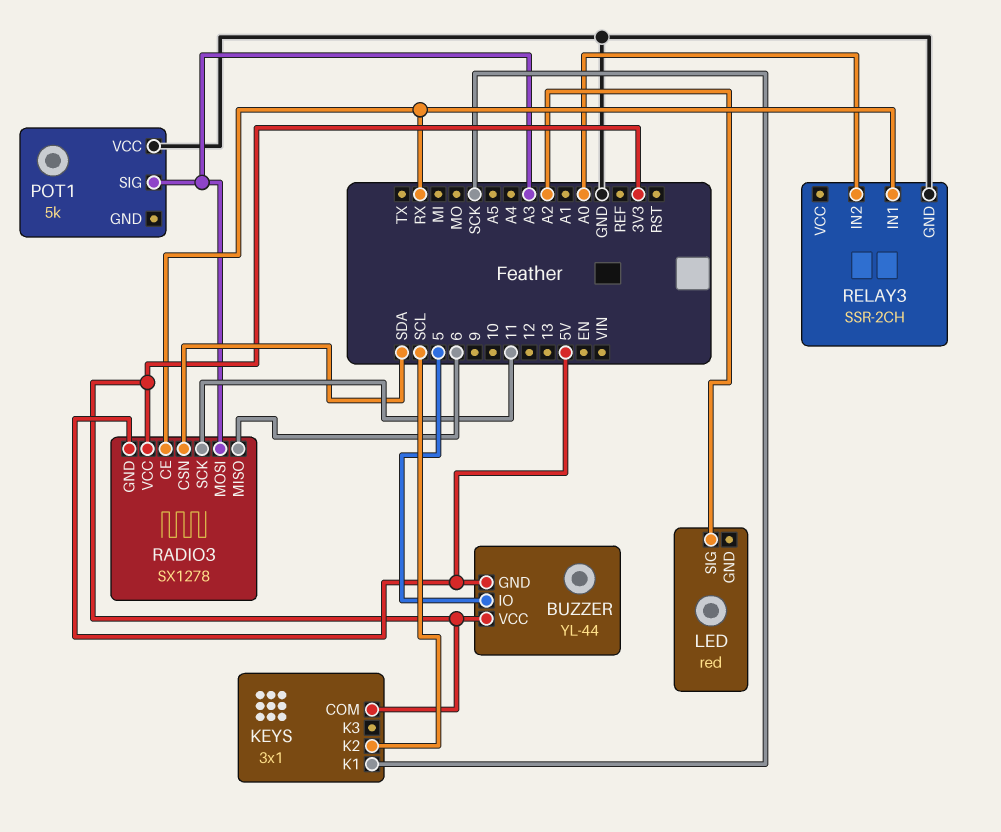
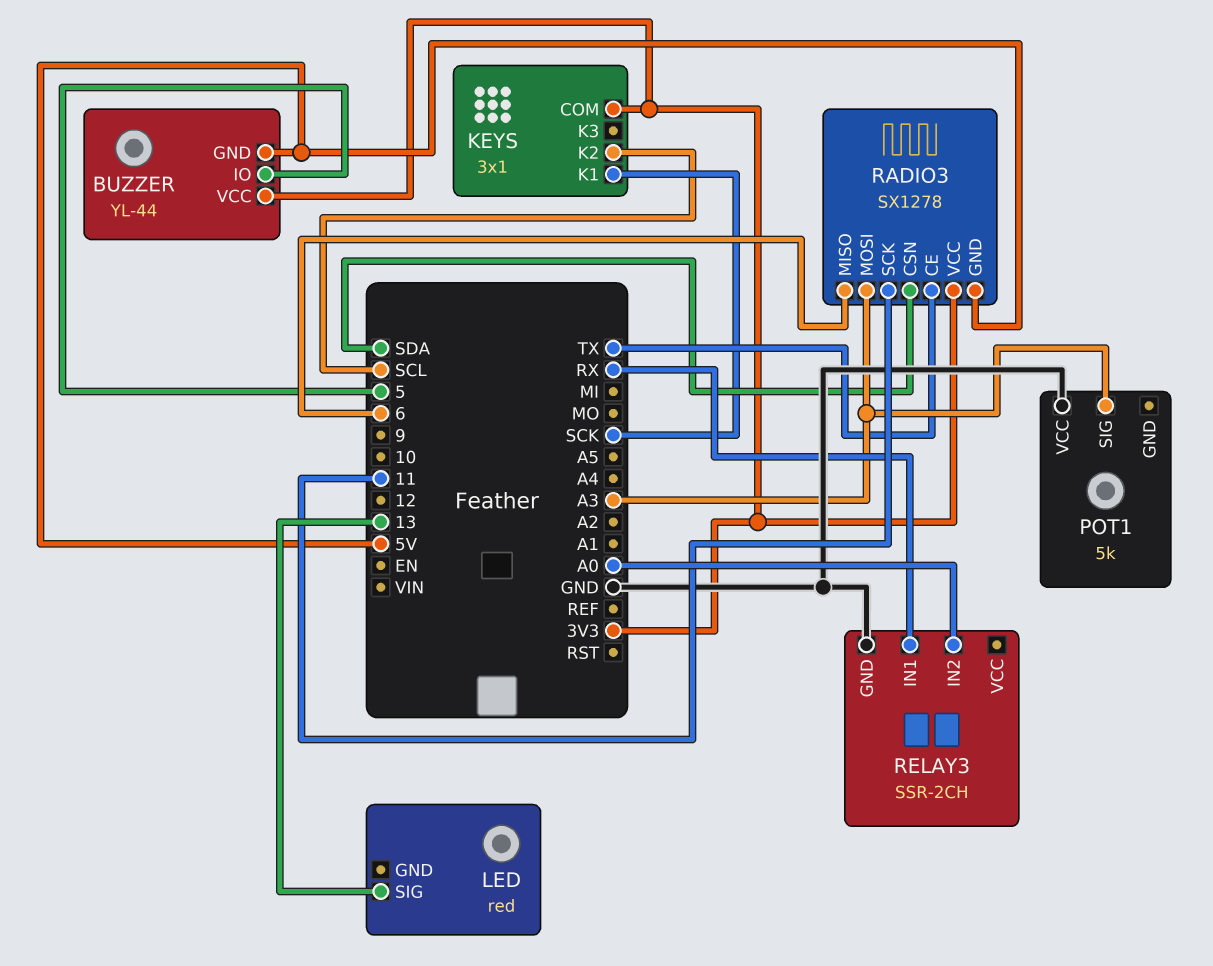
LED pin SIG: A2 -> 13
RADIO3 pin CE: RX -> TX

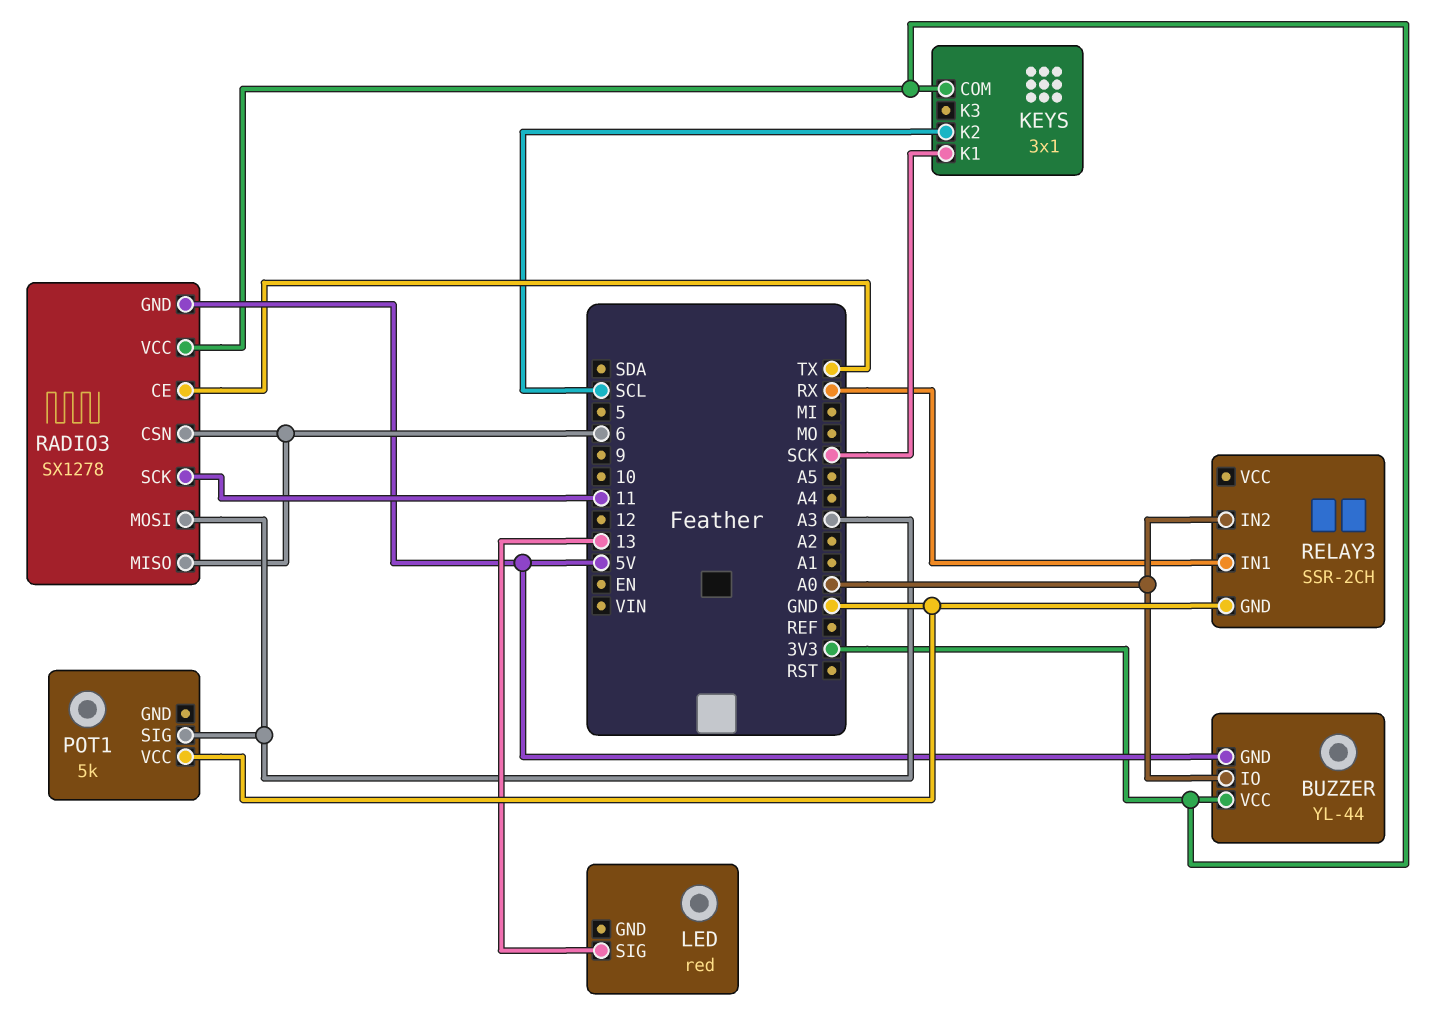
BUZZER pin IO: 5 -> A0
RADIO3 pin CSN: SDA -> 6

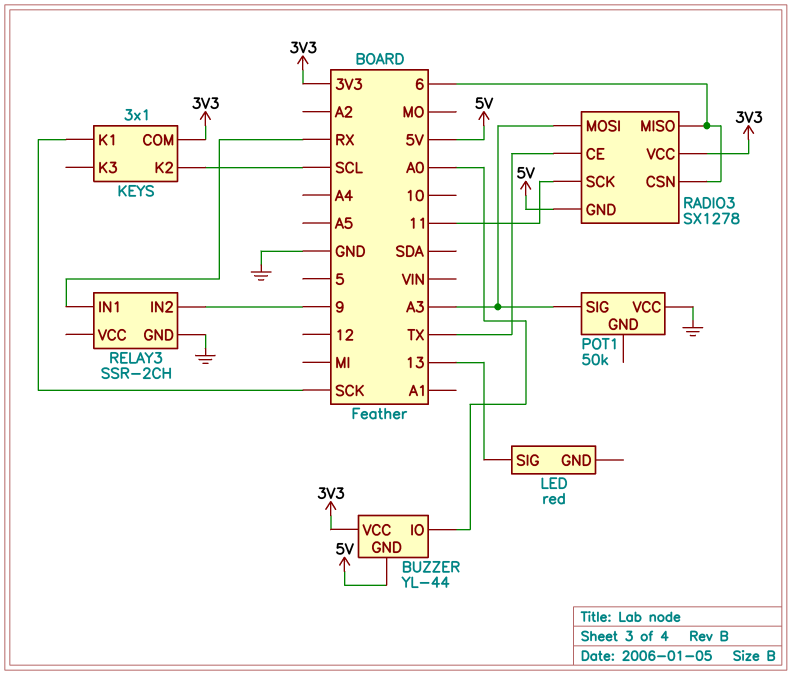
POT1: 5k -> 50k
RELAY3 pin IN2: A0 -> 9

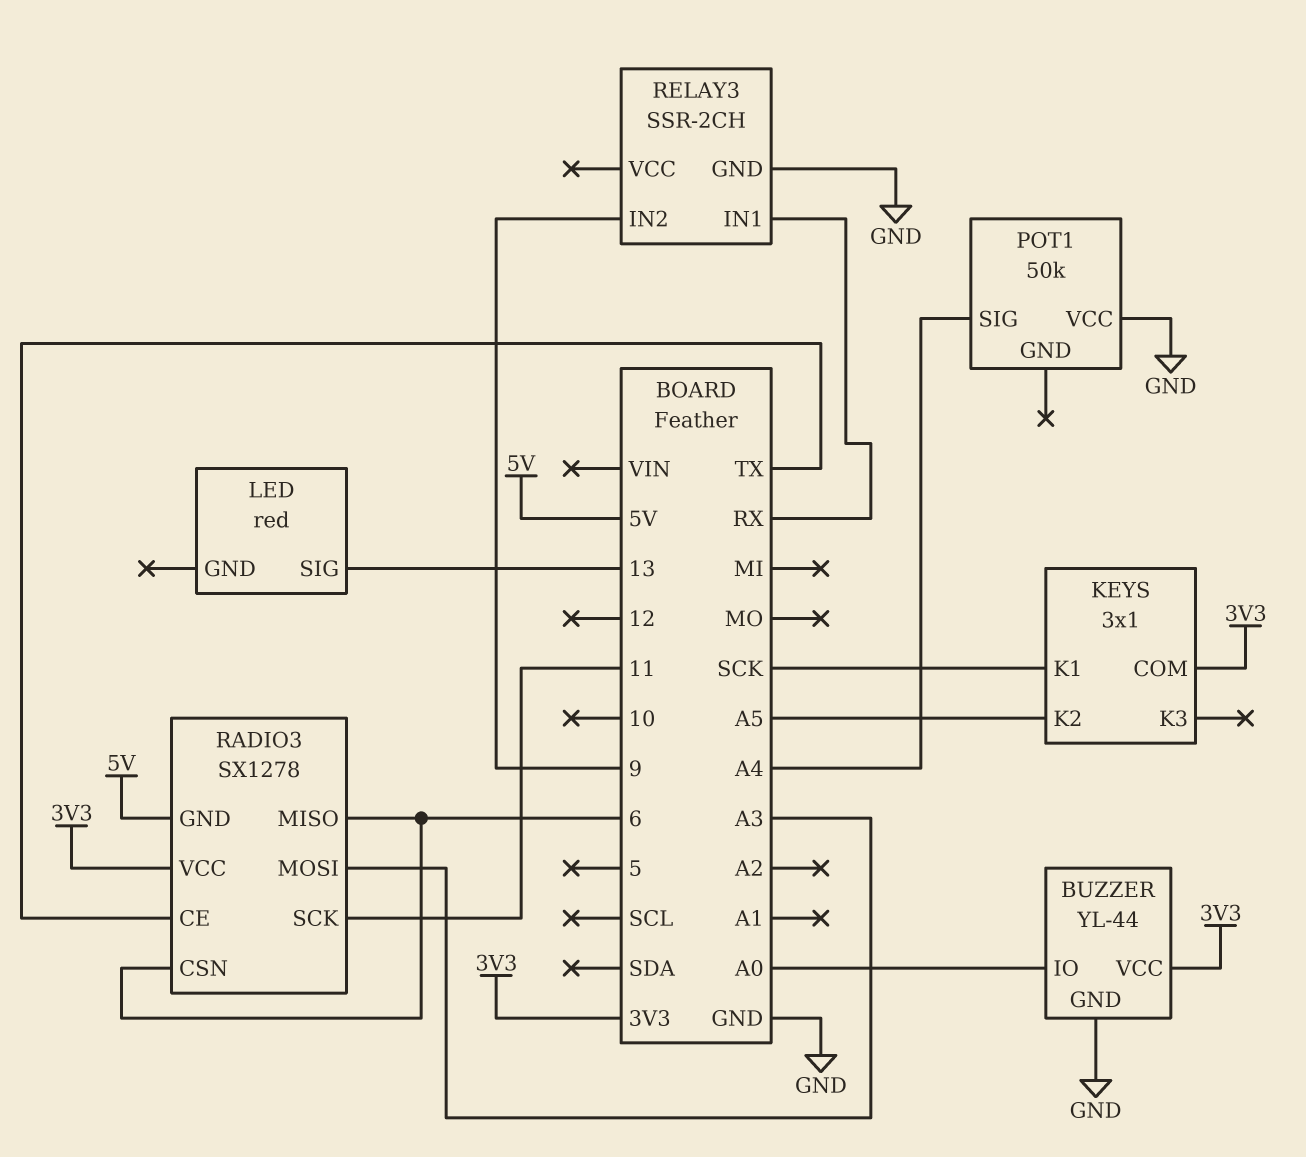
BUZZER pin GND: 5V -> GND
KEYS pin K2: SCL -> A5
POT1 pin SIG: A3 -> A4

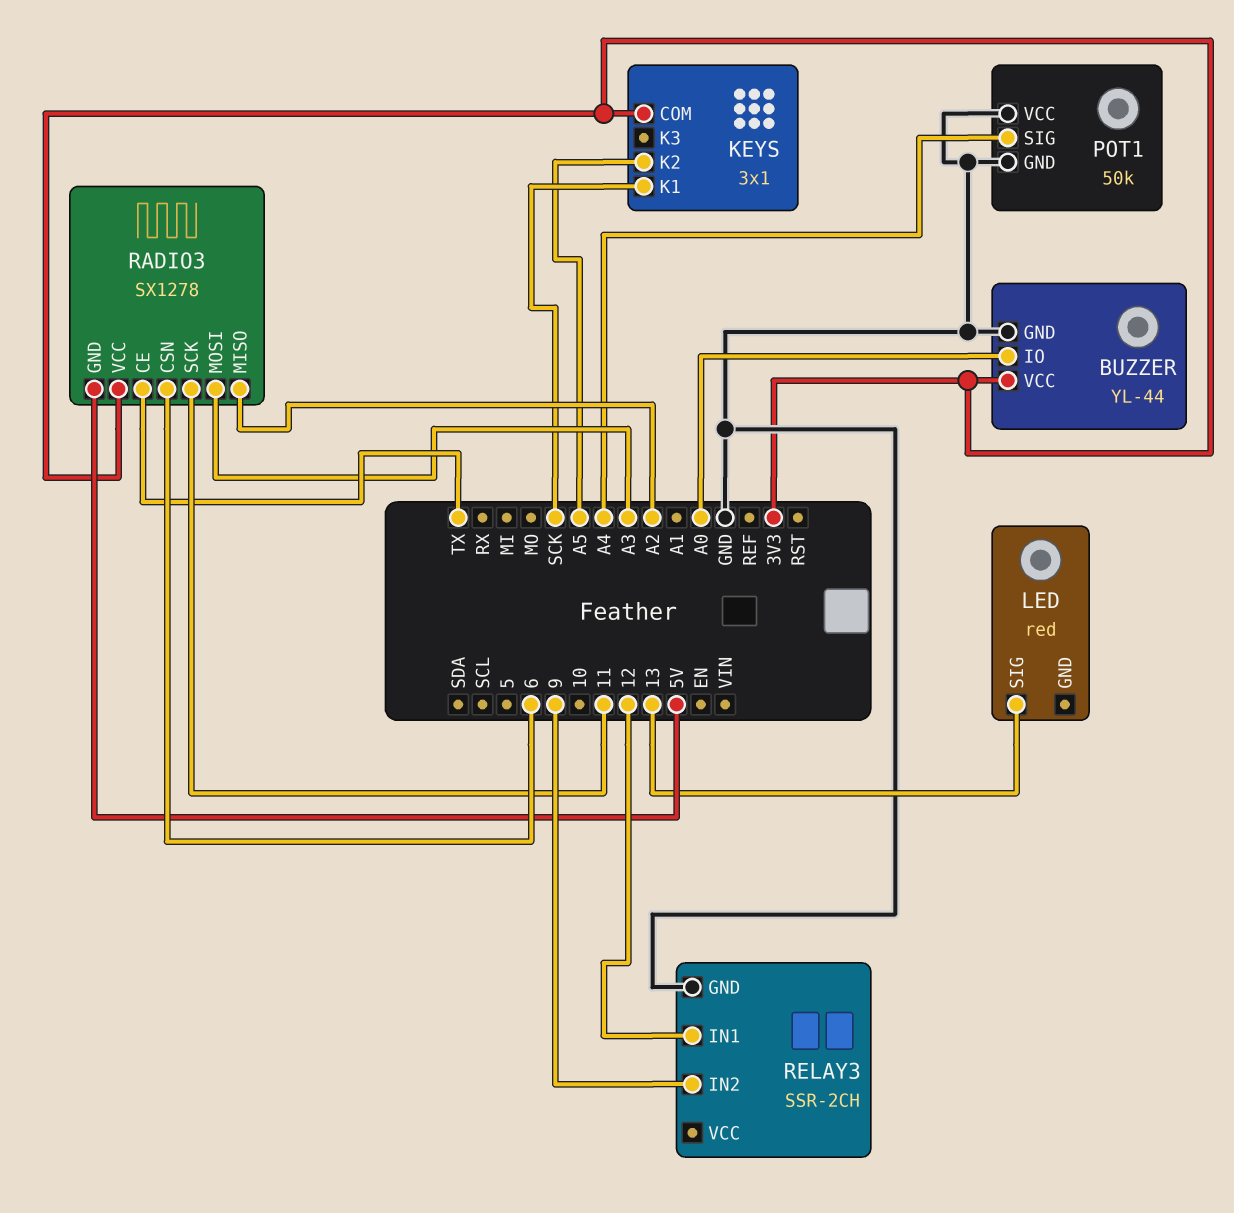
POT1 pin GND: none -> GND
RADIO3 pin MISO: 6 -> A2
RELAY3 pin IN1: RX -> 12

